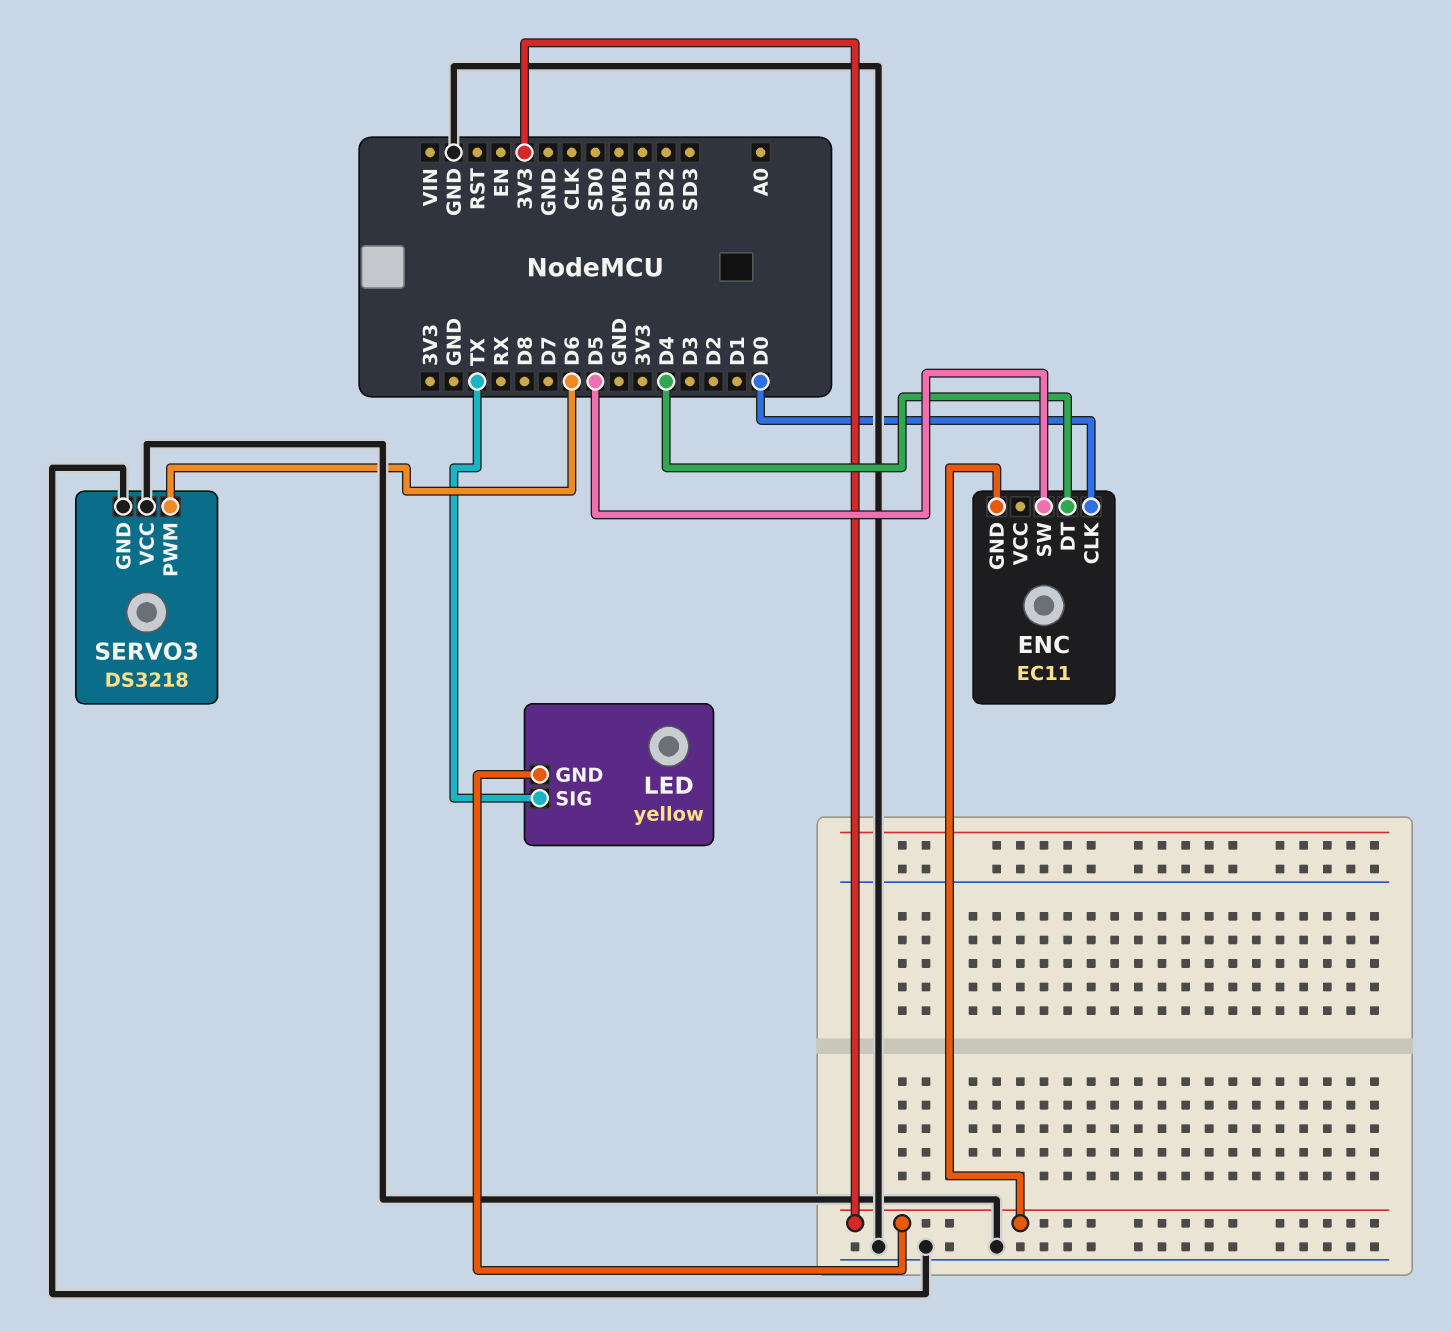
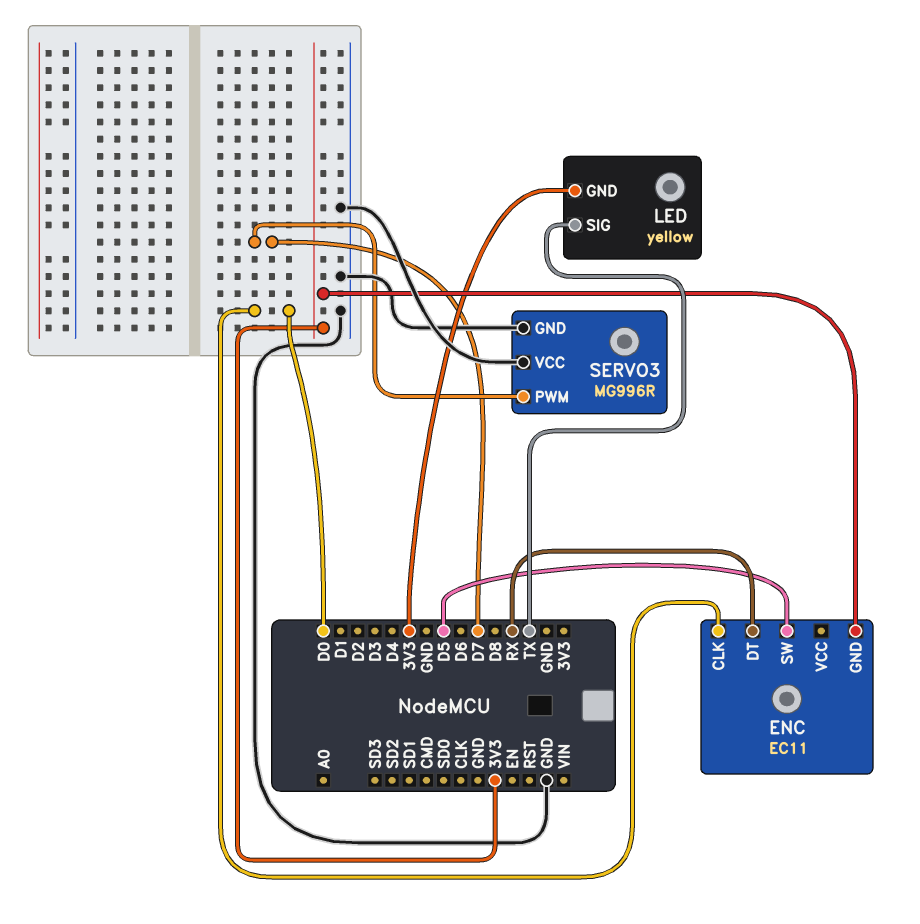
ENC pin DT: D4 -> RX
SERVO3: DS3218 -> MG996R
SERVO3 pin PWM: D6 -> D7

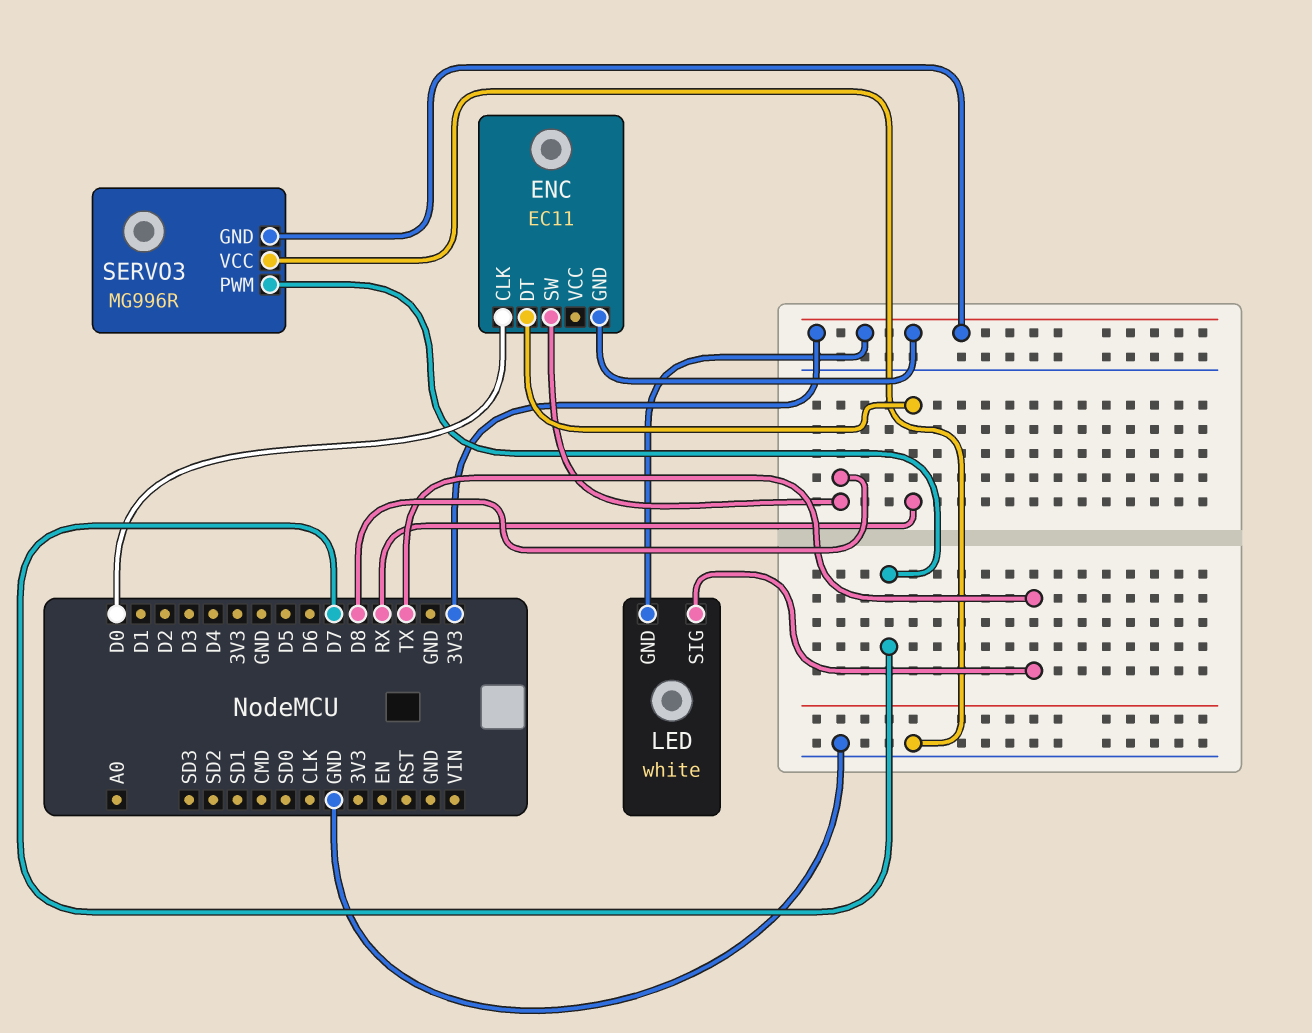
ENC pin SW: D5 -> D8
LED: yellow -> white
SERVO3 pin GND: GND -> 3V3

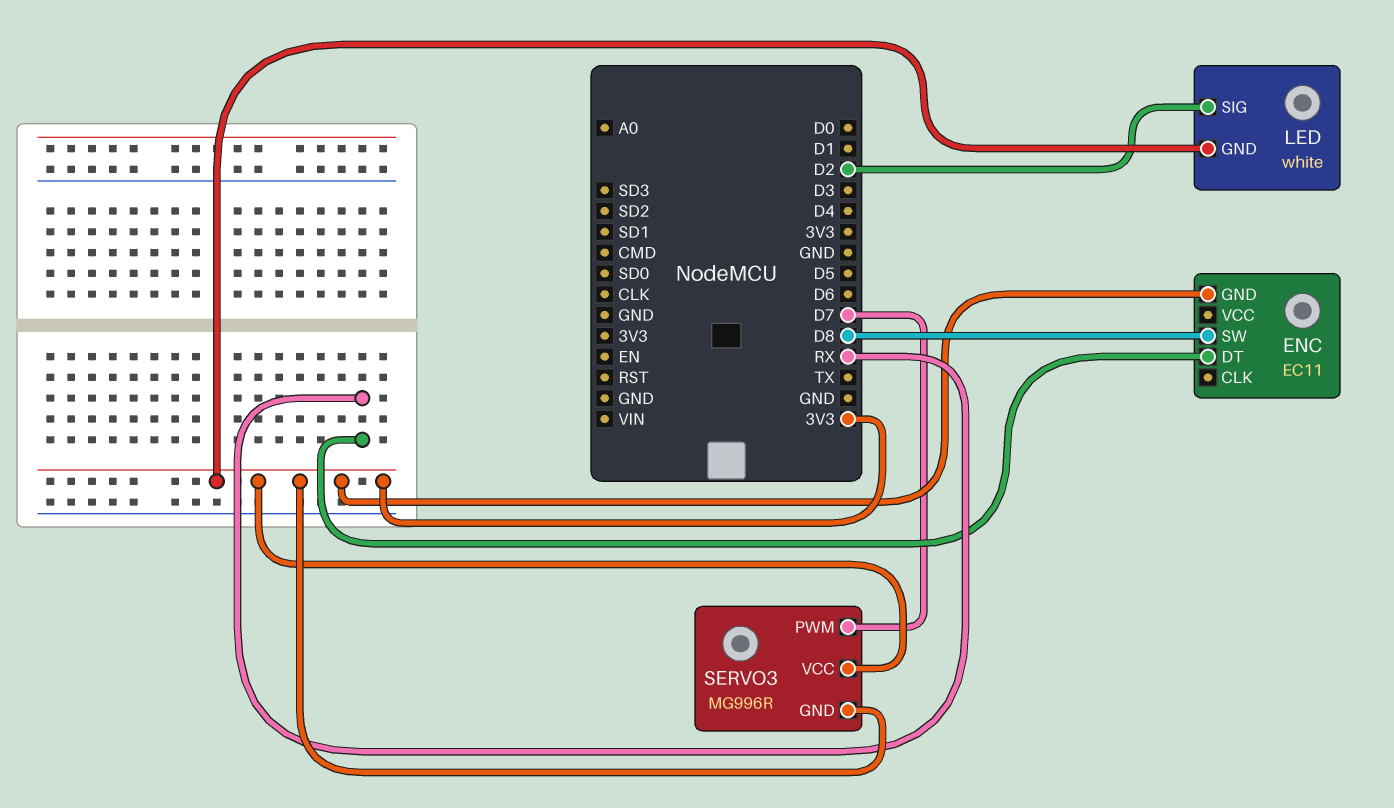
ENC pin CLK: D0 -> none
LED pin SIG: TX -> D2
SERVO3 pin VCC: GND -> 3V3

